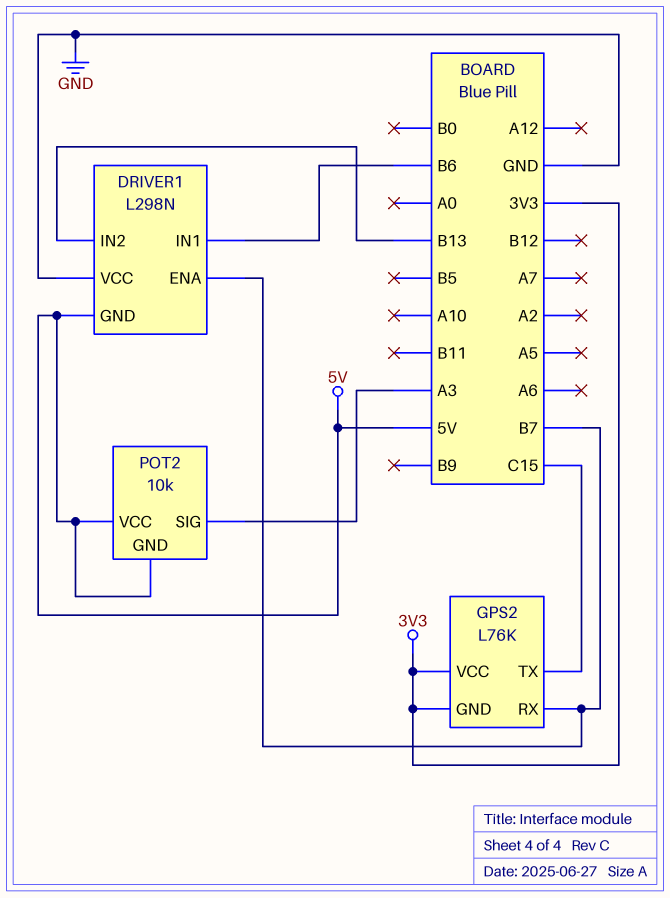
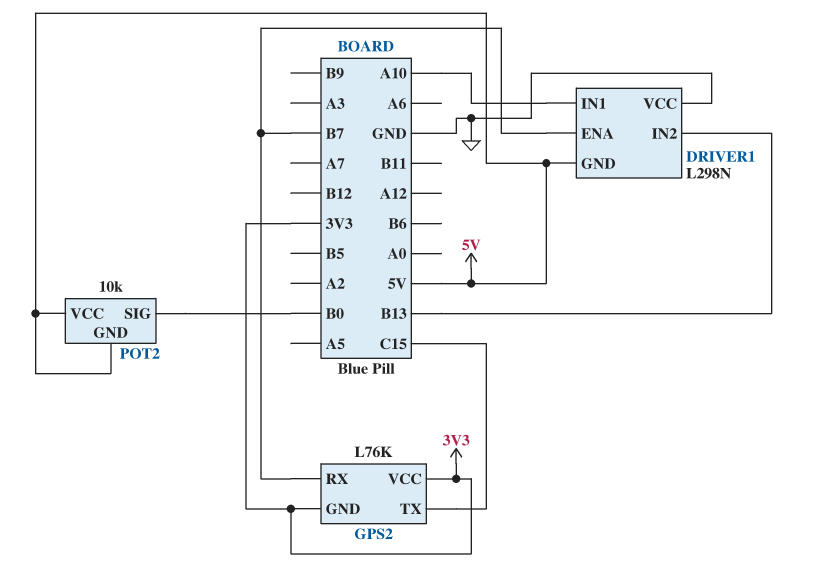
DRIVER1 pin IN1: B6 -> A10
POT2 pin SIG: A3 -> B0

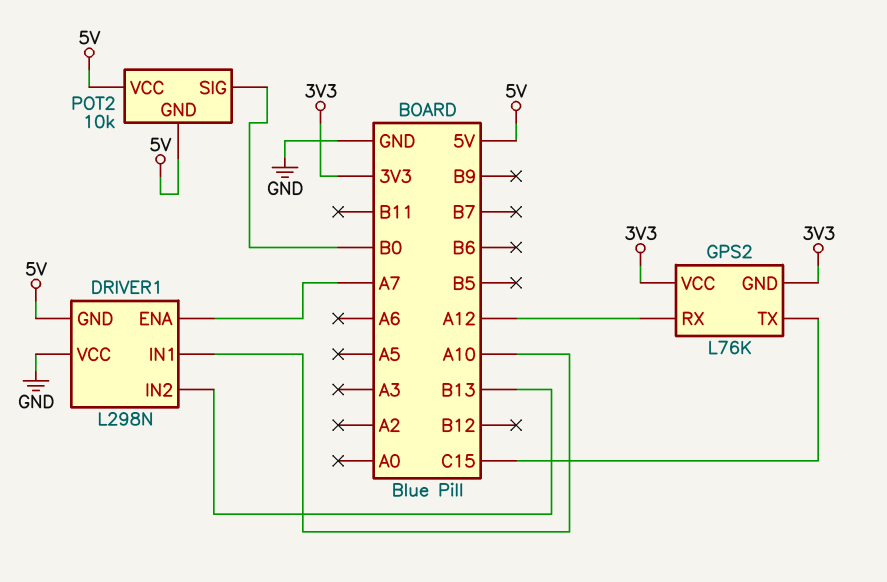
DRIVER1 pin ENA: B7 -> A7
GPS2 pin RX: B7 -> A12

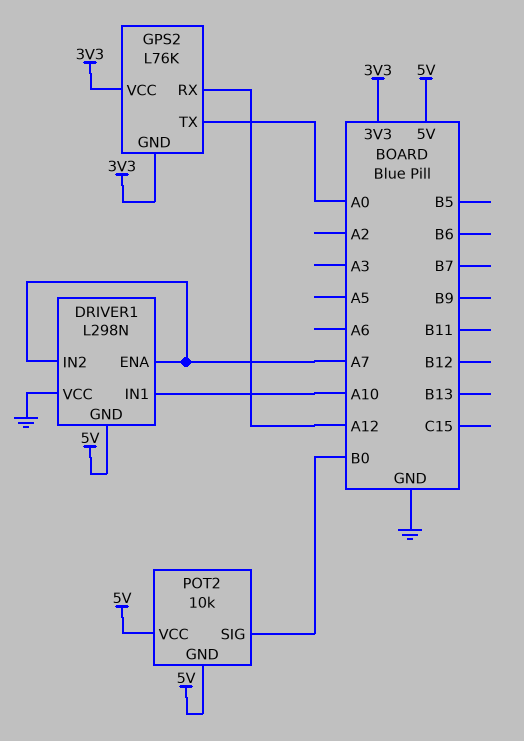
DRIVER1 pin IN2: B13 -> A7
GPS2 pin TX: C15 -> A0

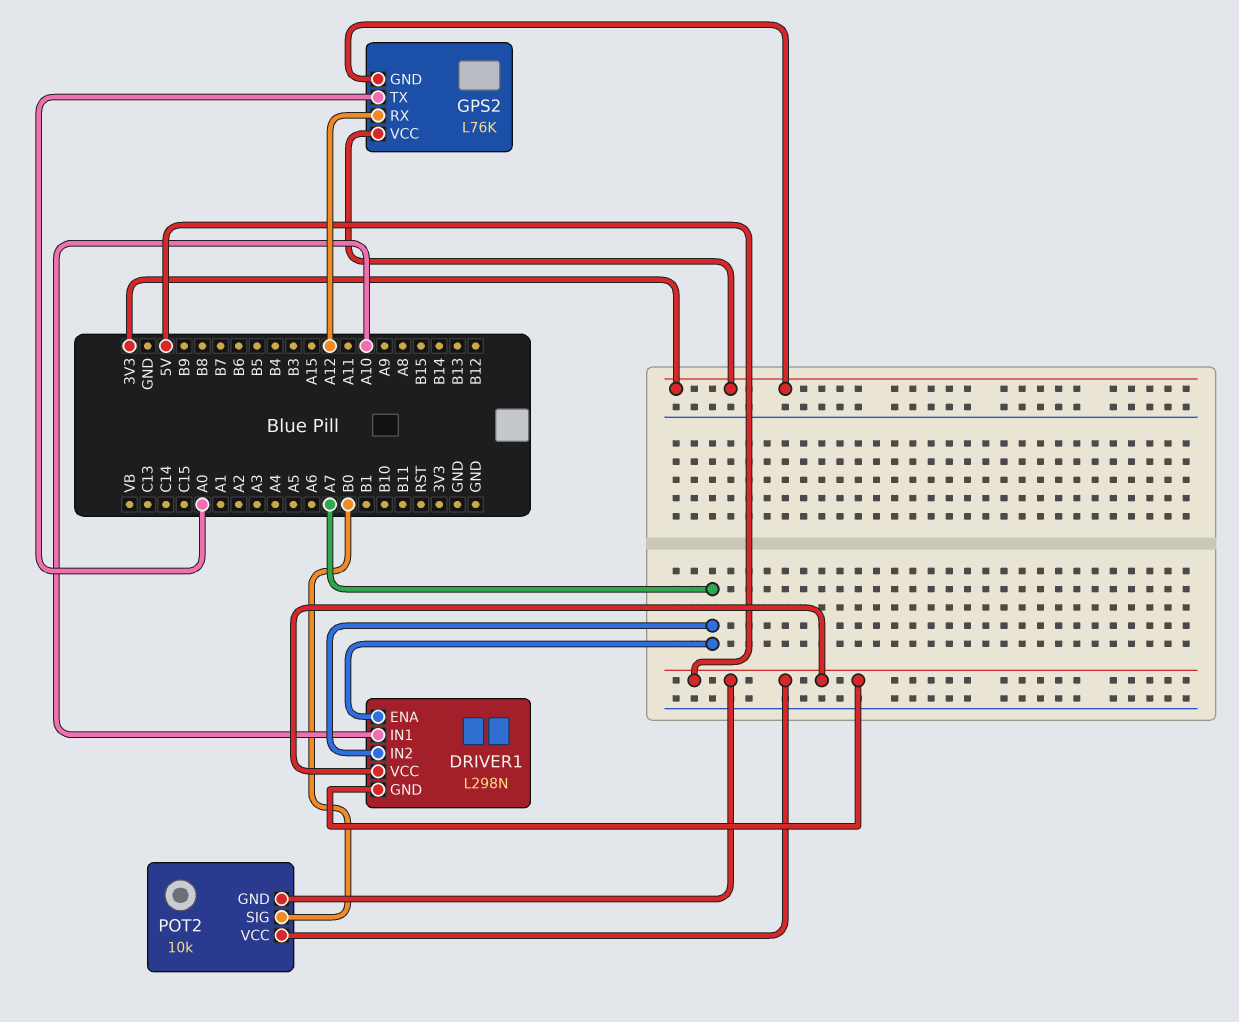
DRIVER1 pin VCC: GND -> 5V

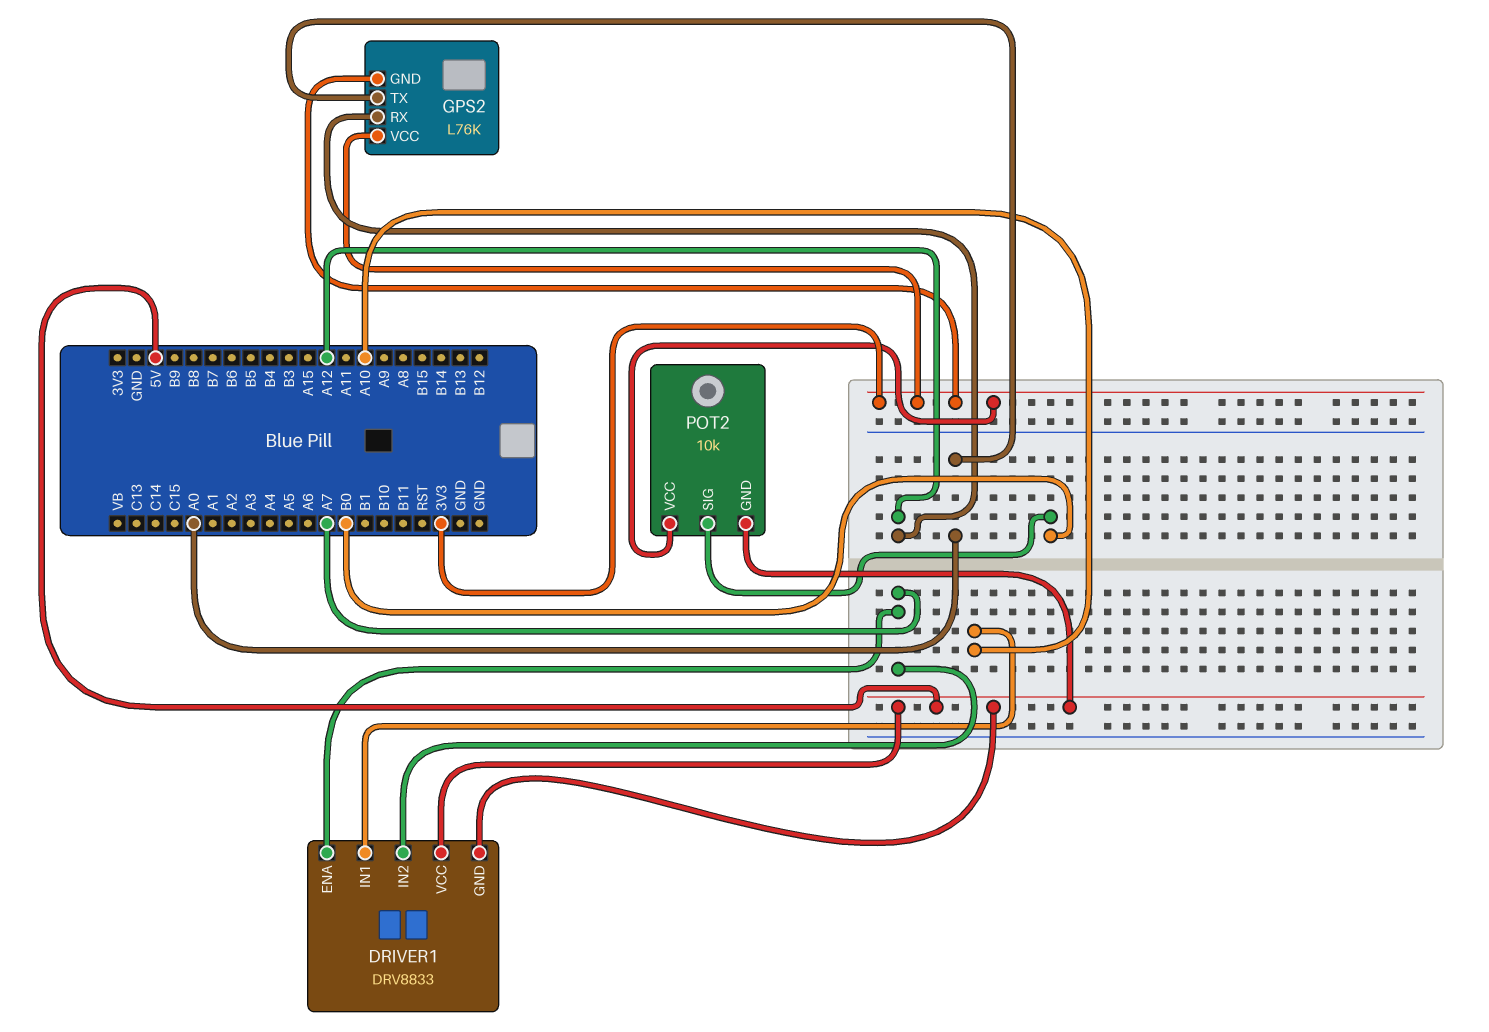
DRIVER1: L298N -> DRV8833
POT2 pin VCC: 5V -> 3V3

